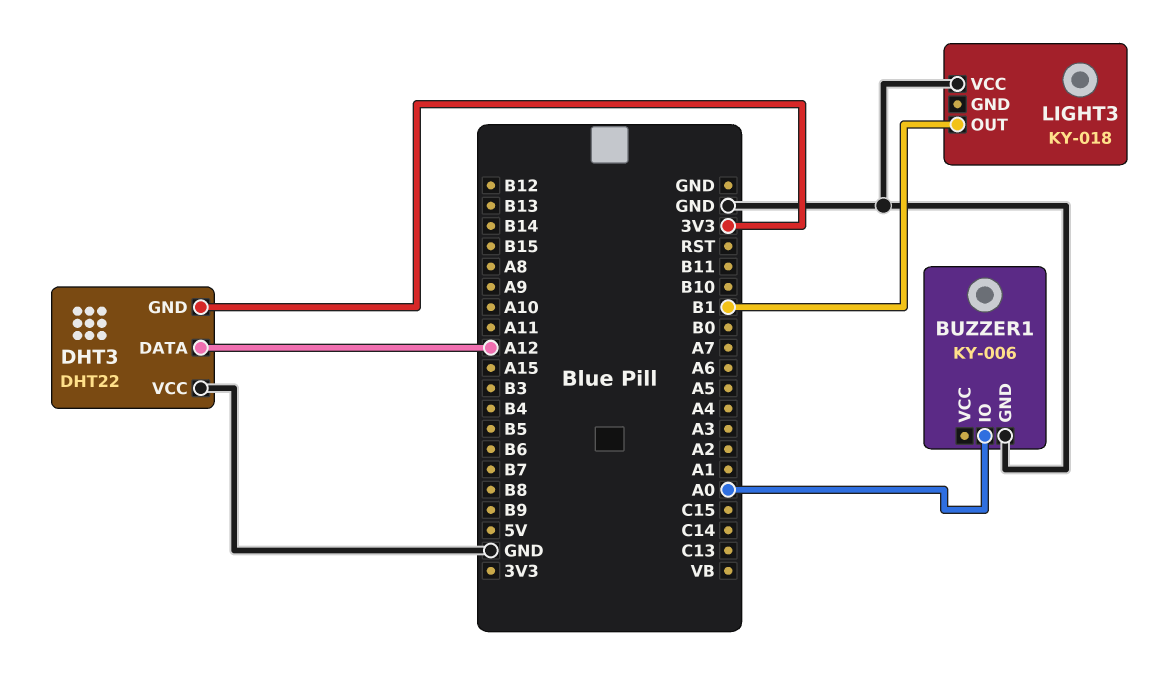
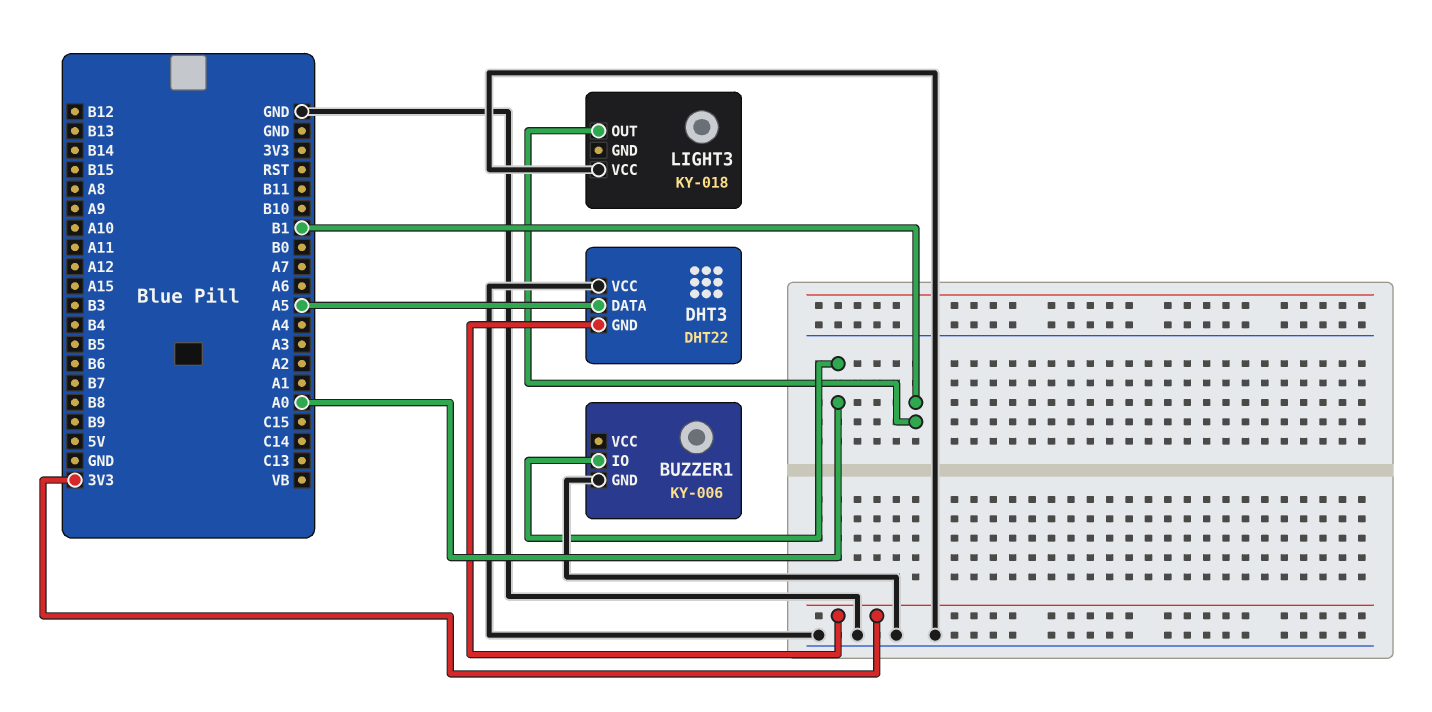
DHT3 pin DATA: A12 -> A5

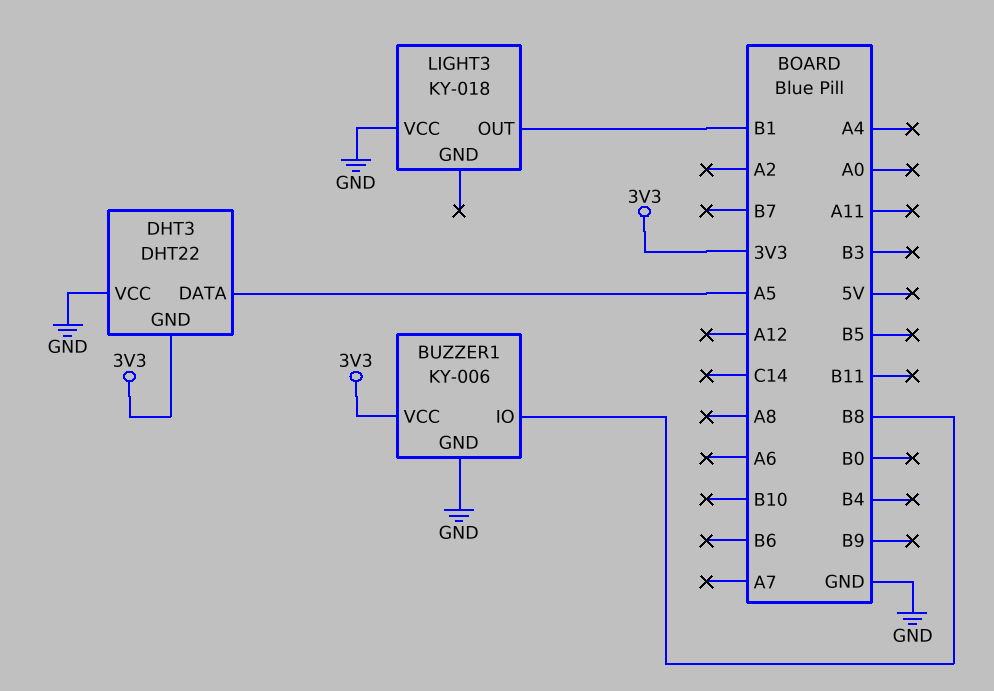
BUZZER1 pin IO: A0 -> B8
BUZZER1 pin VCC: none -> 3V3

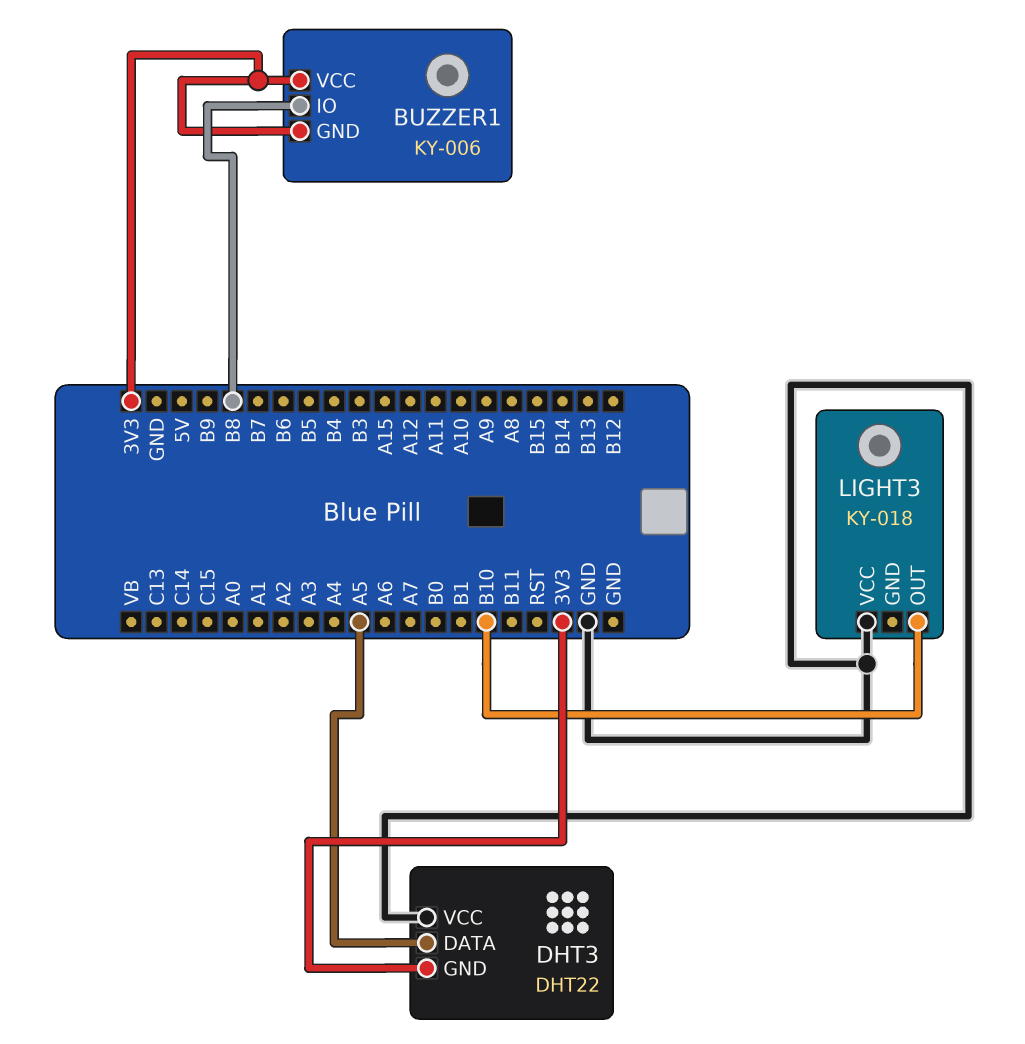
BUZZER1 pin GND: GND -> 3V3
LIGHT3 pin OUT: B1 -> B10

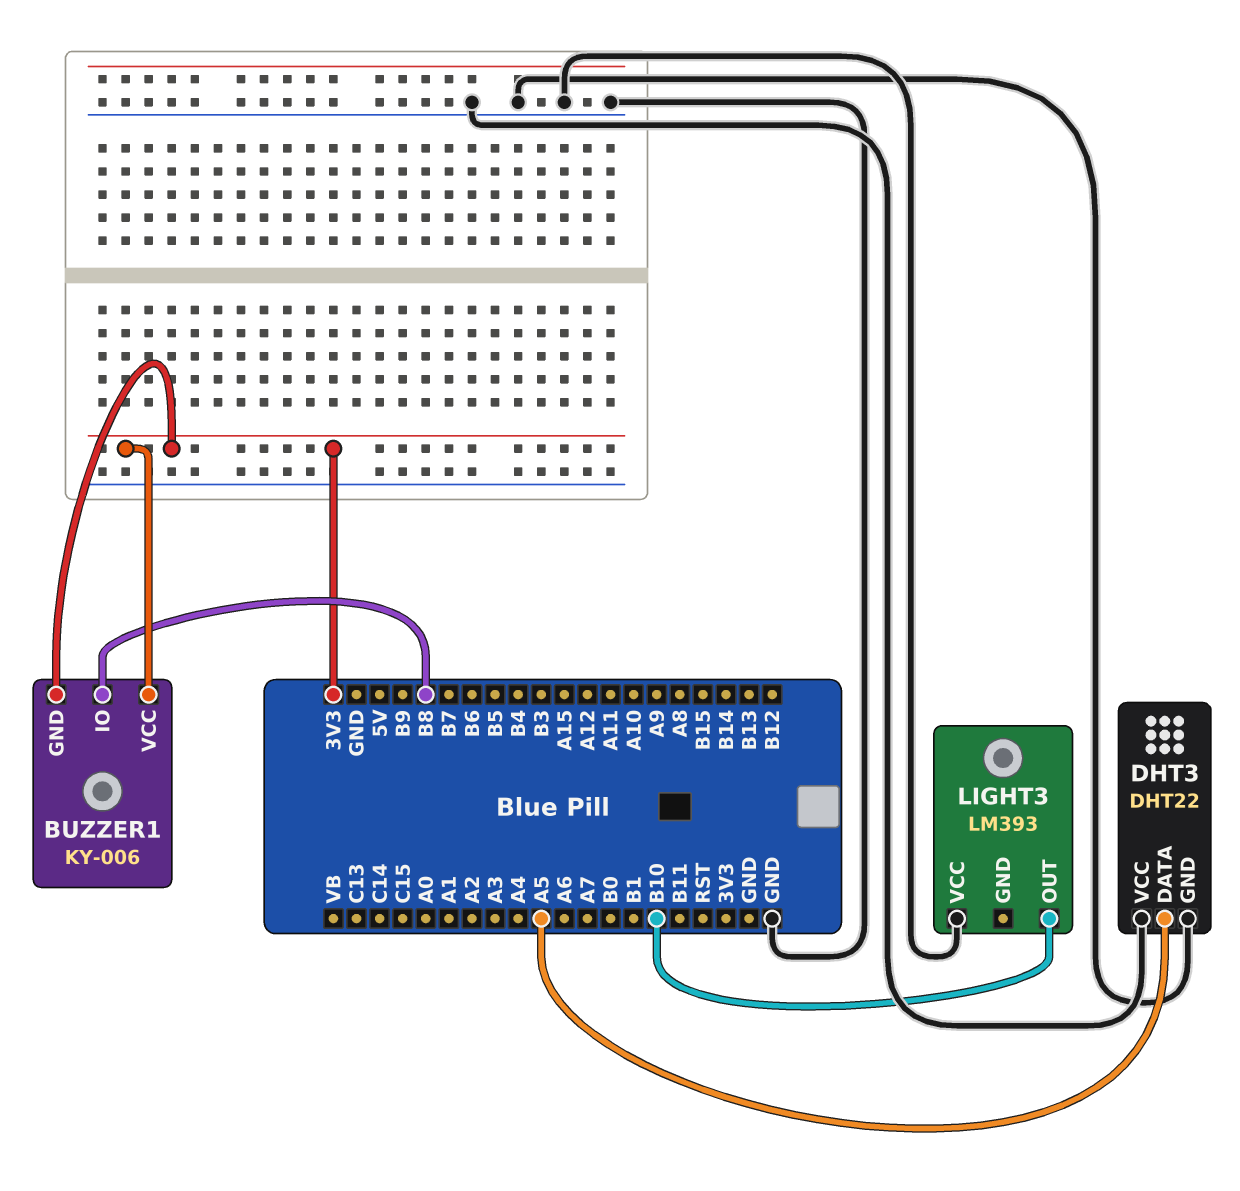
DHT3 pin GND: 3V3 -> GND
LIGHT3: KY-018 -> LM393

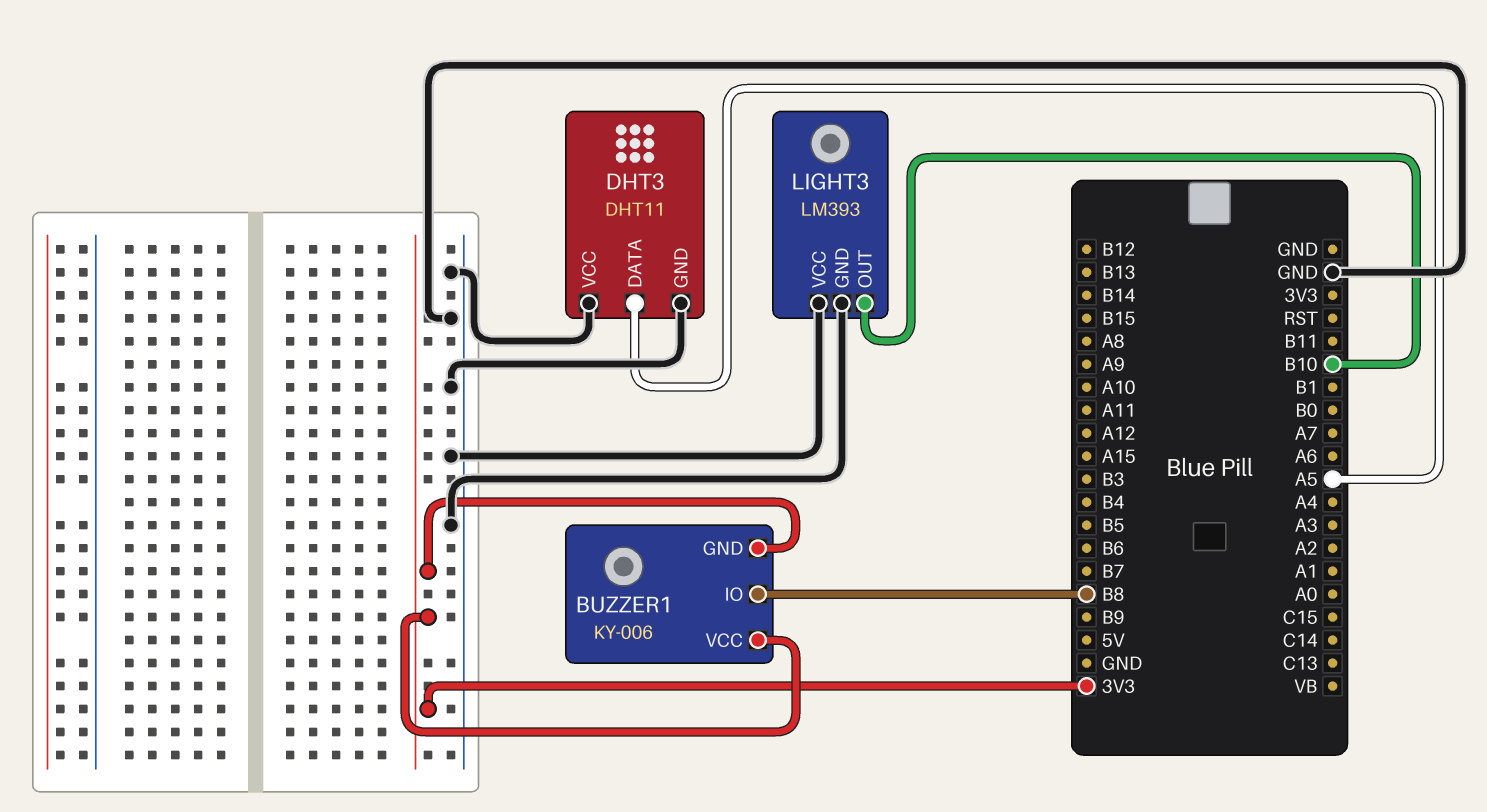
DHT3: DHT22 -> DHT11
LIGHT3 pin GND: none -> GND

